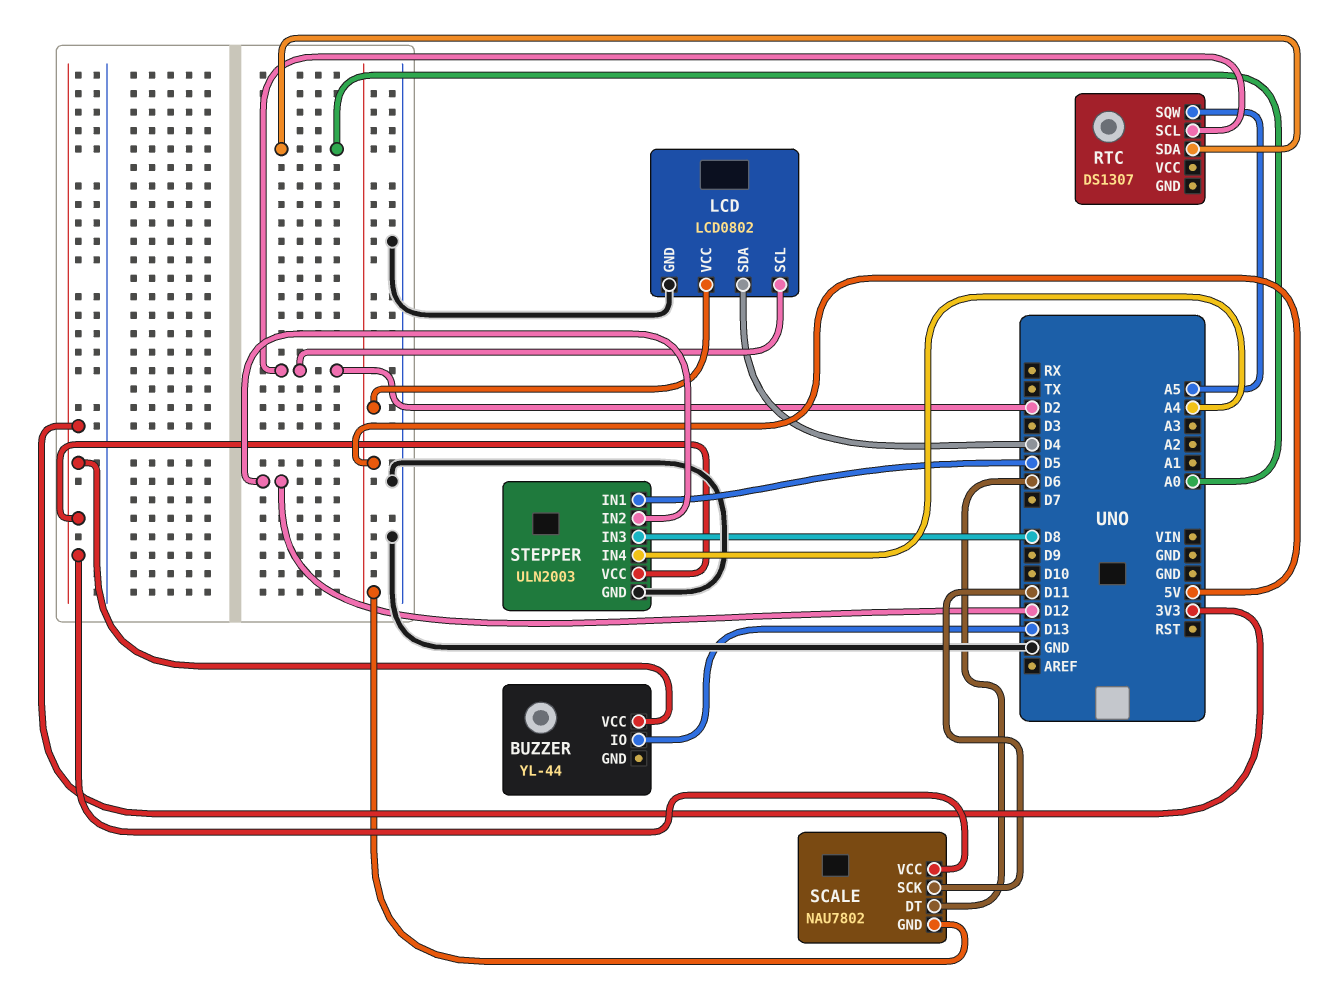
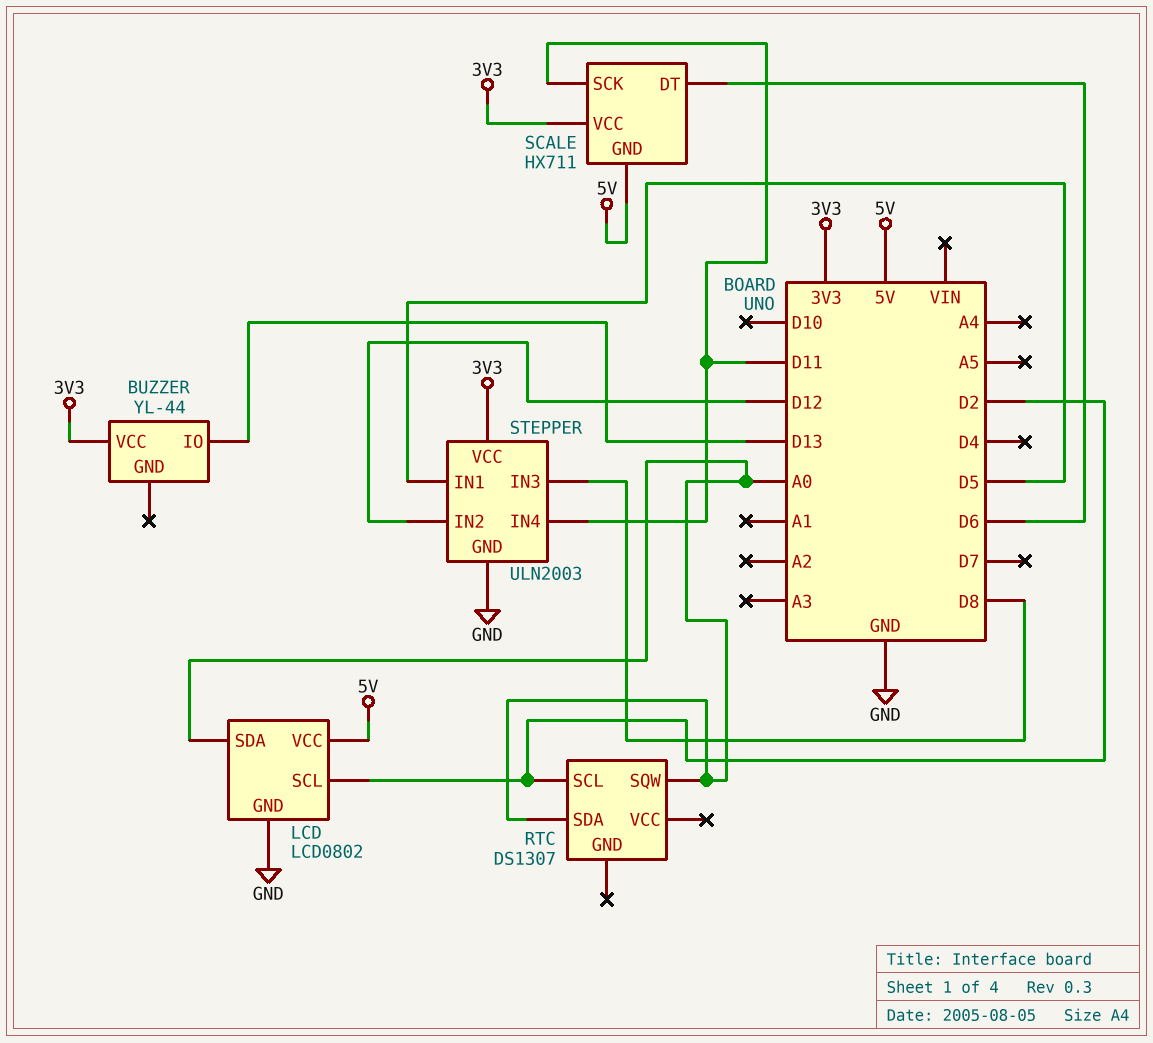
LCD pin SDA: D4 -> A0
RTC pin SQW: A5 -> A0
SCALE: NAU7802 -> HX711
STEPPER pin IN4: A4 -> D11

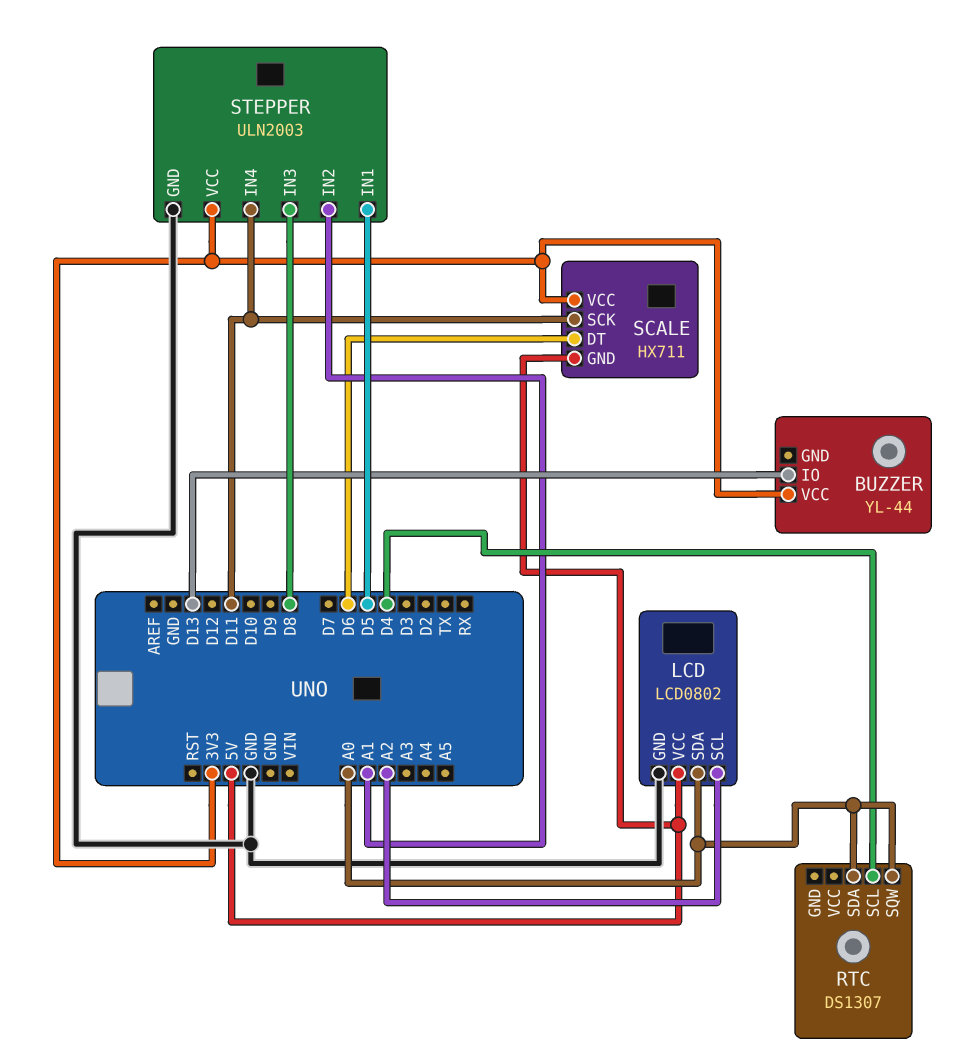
LCD pin SCL: D2 -> A2
RTC pin SCL: D2 -> D4
STEPPER pin IN2: D12 -> A1

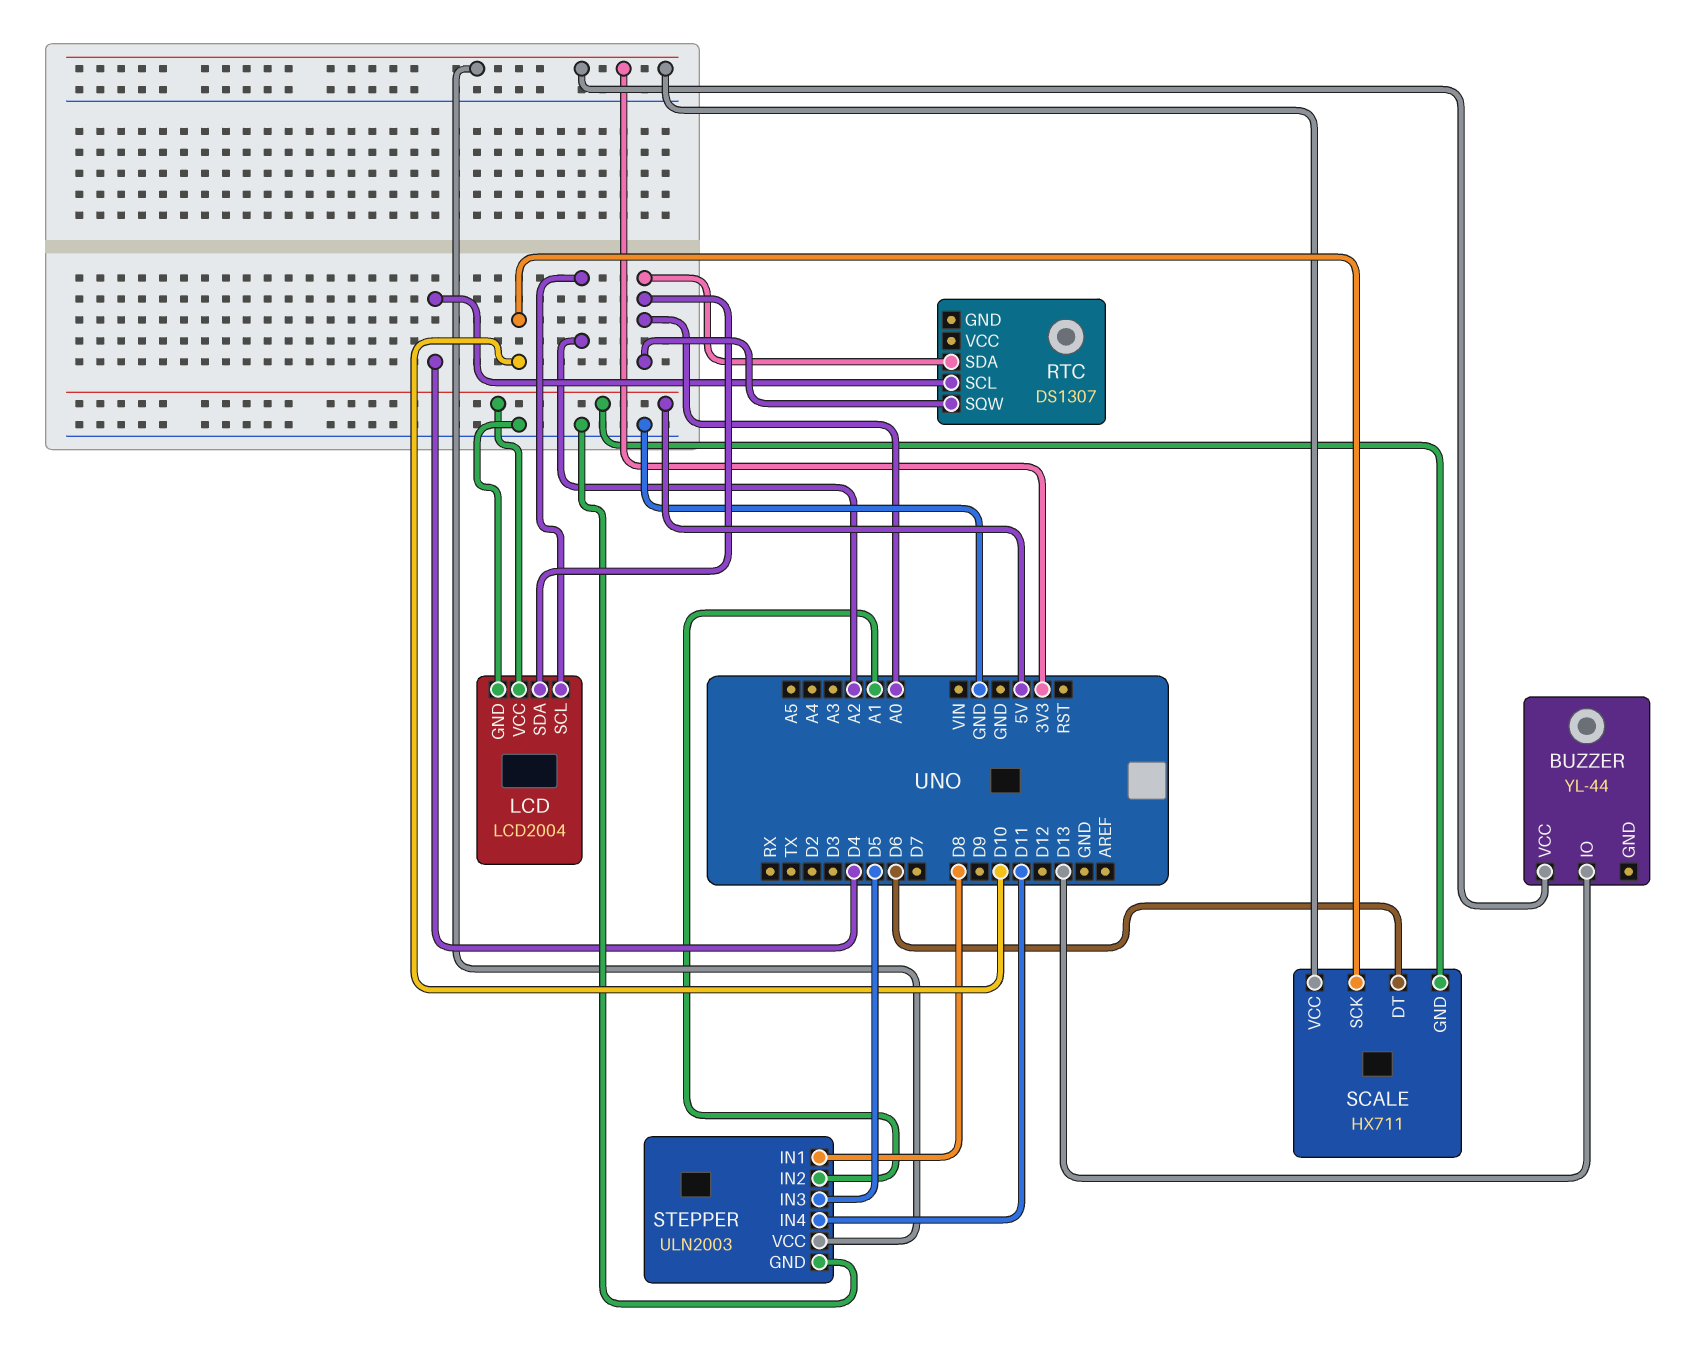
LCD: LCD0802 -> LCD2004
SCALE pin SCK: D11 -> D10
STEPPER pin IN1: D5 -> D8
STEPPER pin IN3: D8 -> D5

